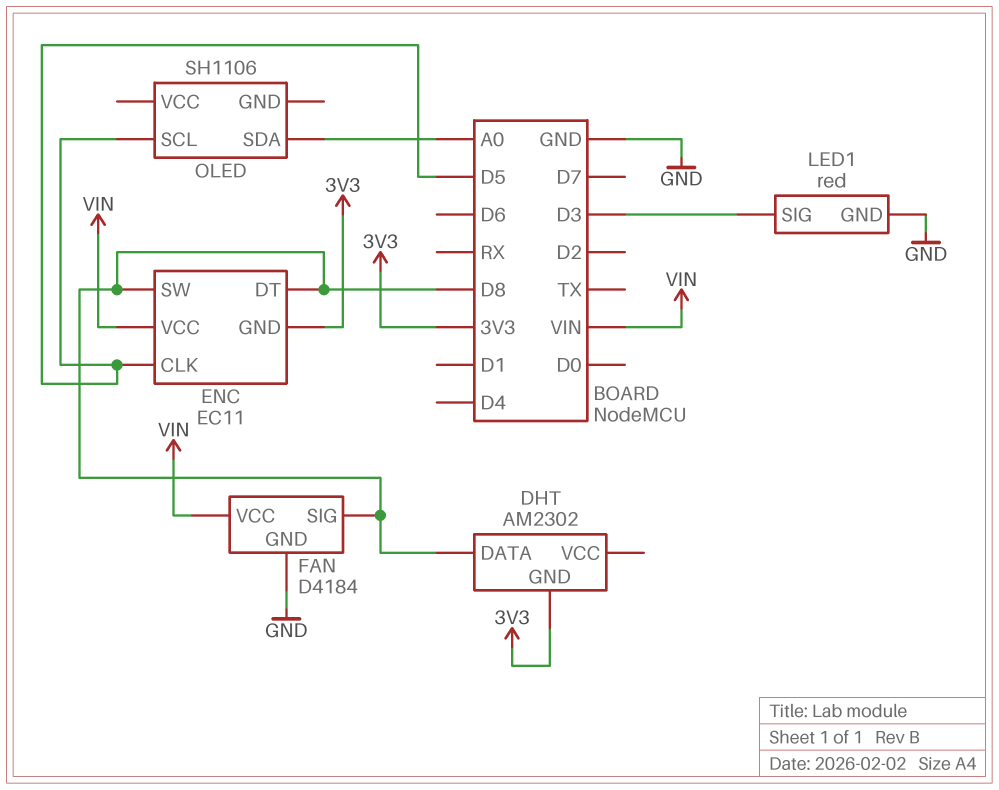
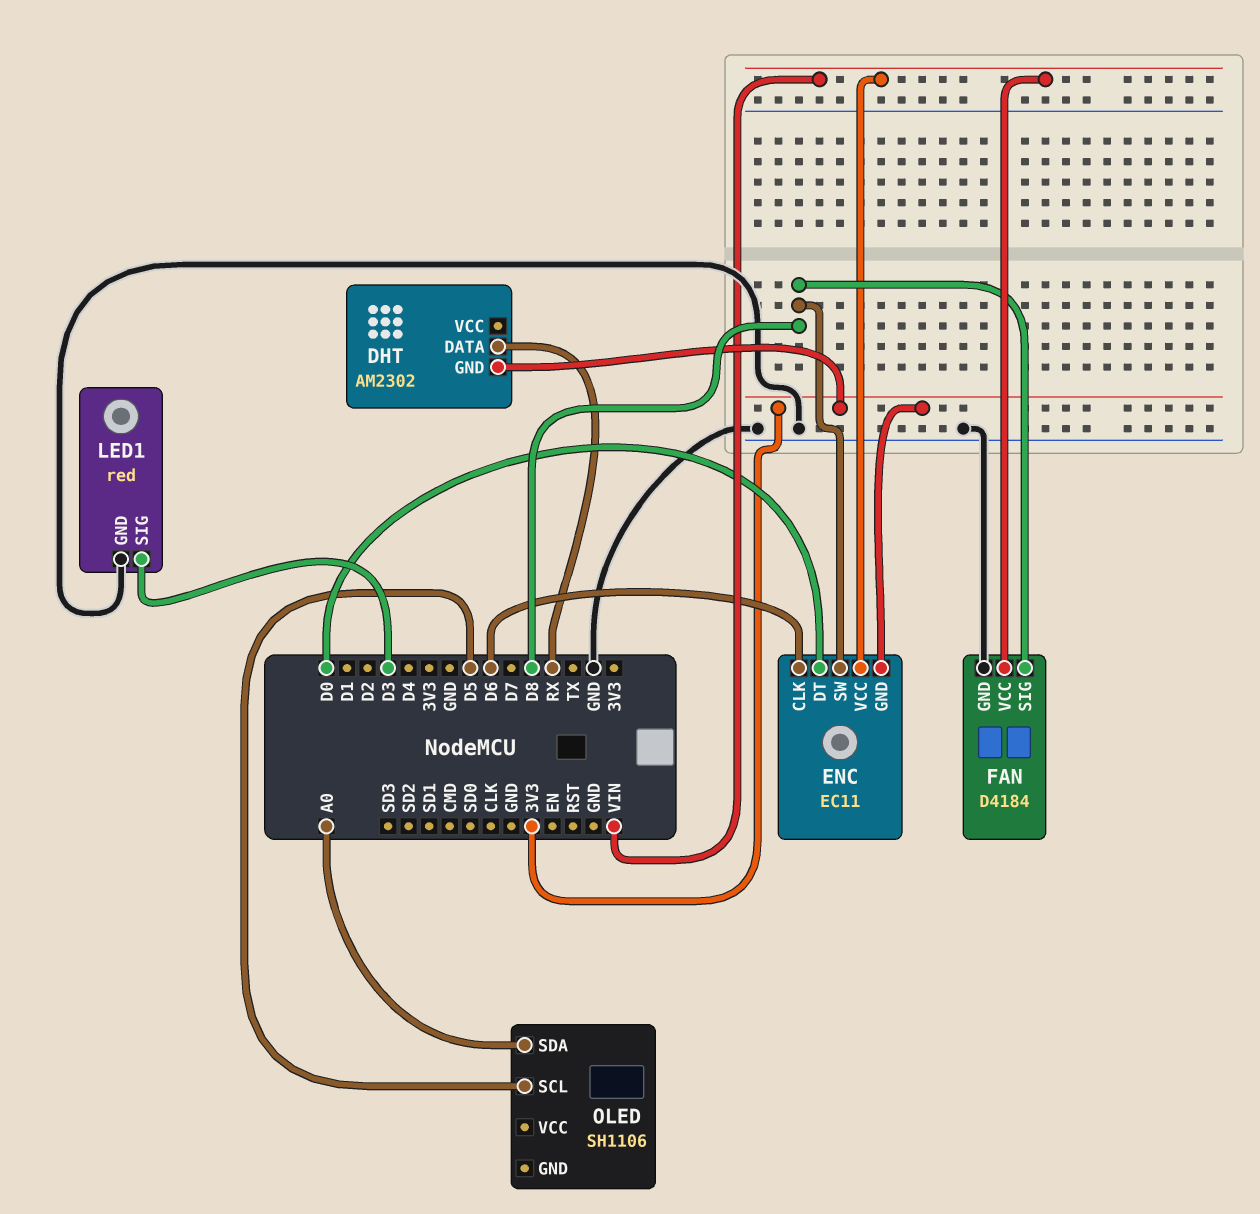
DHT pin DATA: D8 -> RX
ENC pin CLK: D5 -> D6
ENC pin DT: D8 -> D0

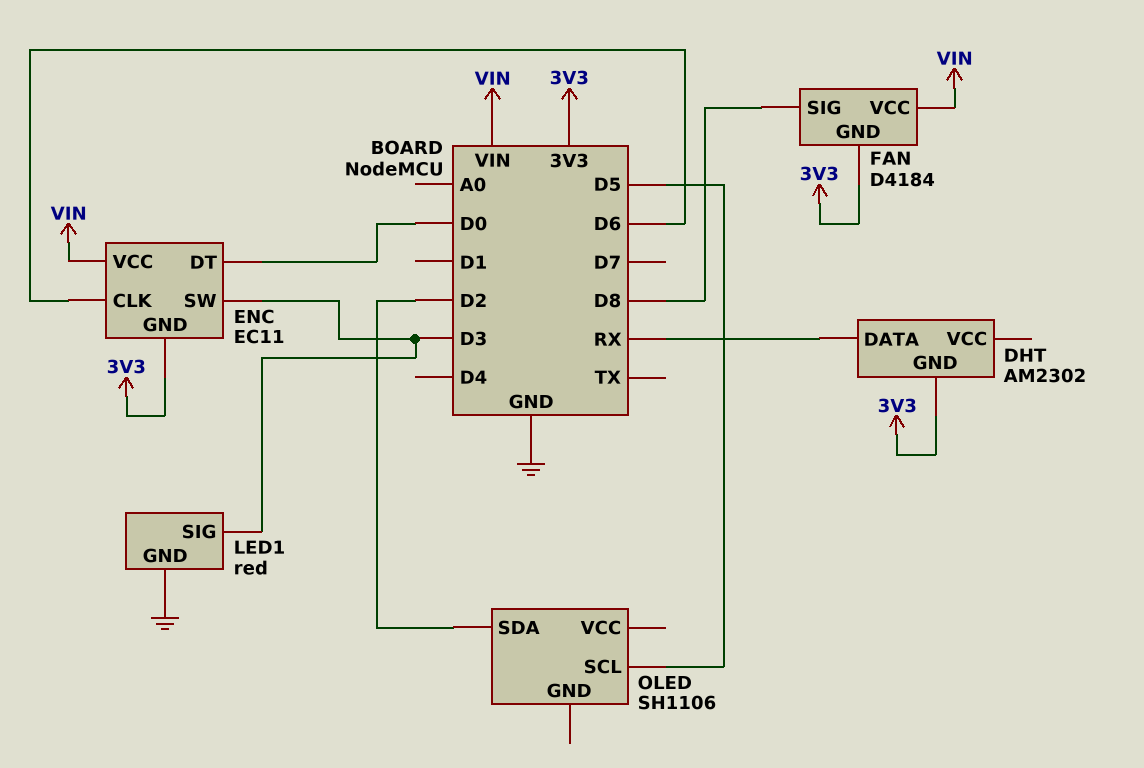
ENC pin SW: D8 -> D3
FAN pin GND: GND -> 3V3
OLED pin SDA: A0 -> D2

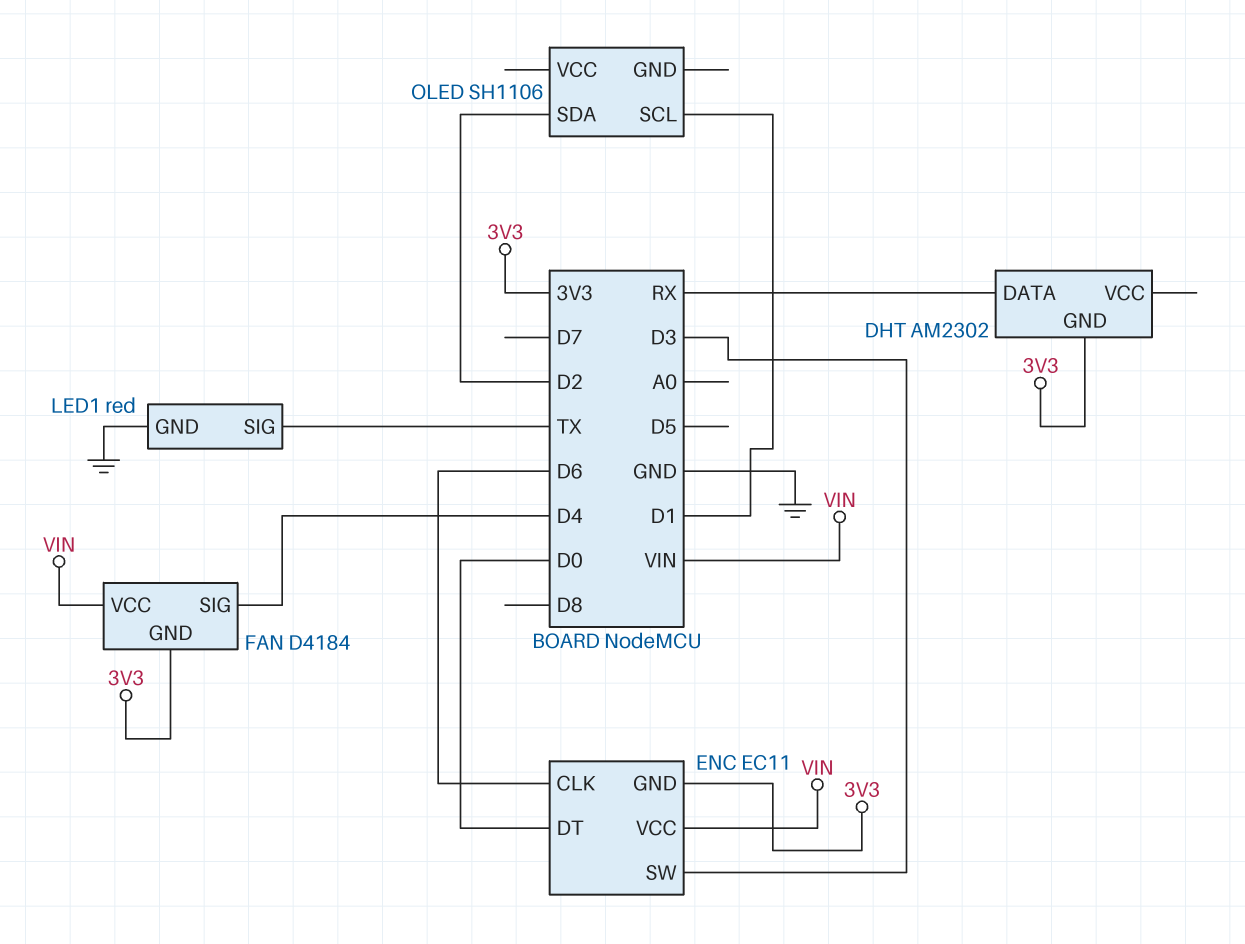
FAN pin SIG: D8 -> D4
LED1 pin SIG: D3 -> TX
OLED pin SCL: D5 -> D1

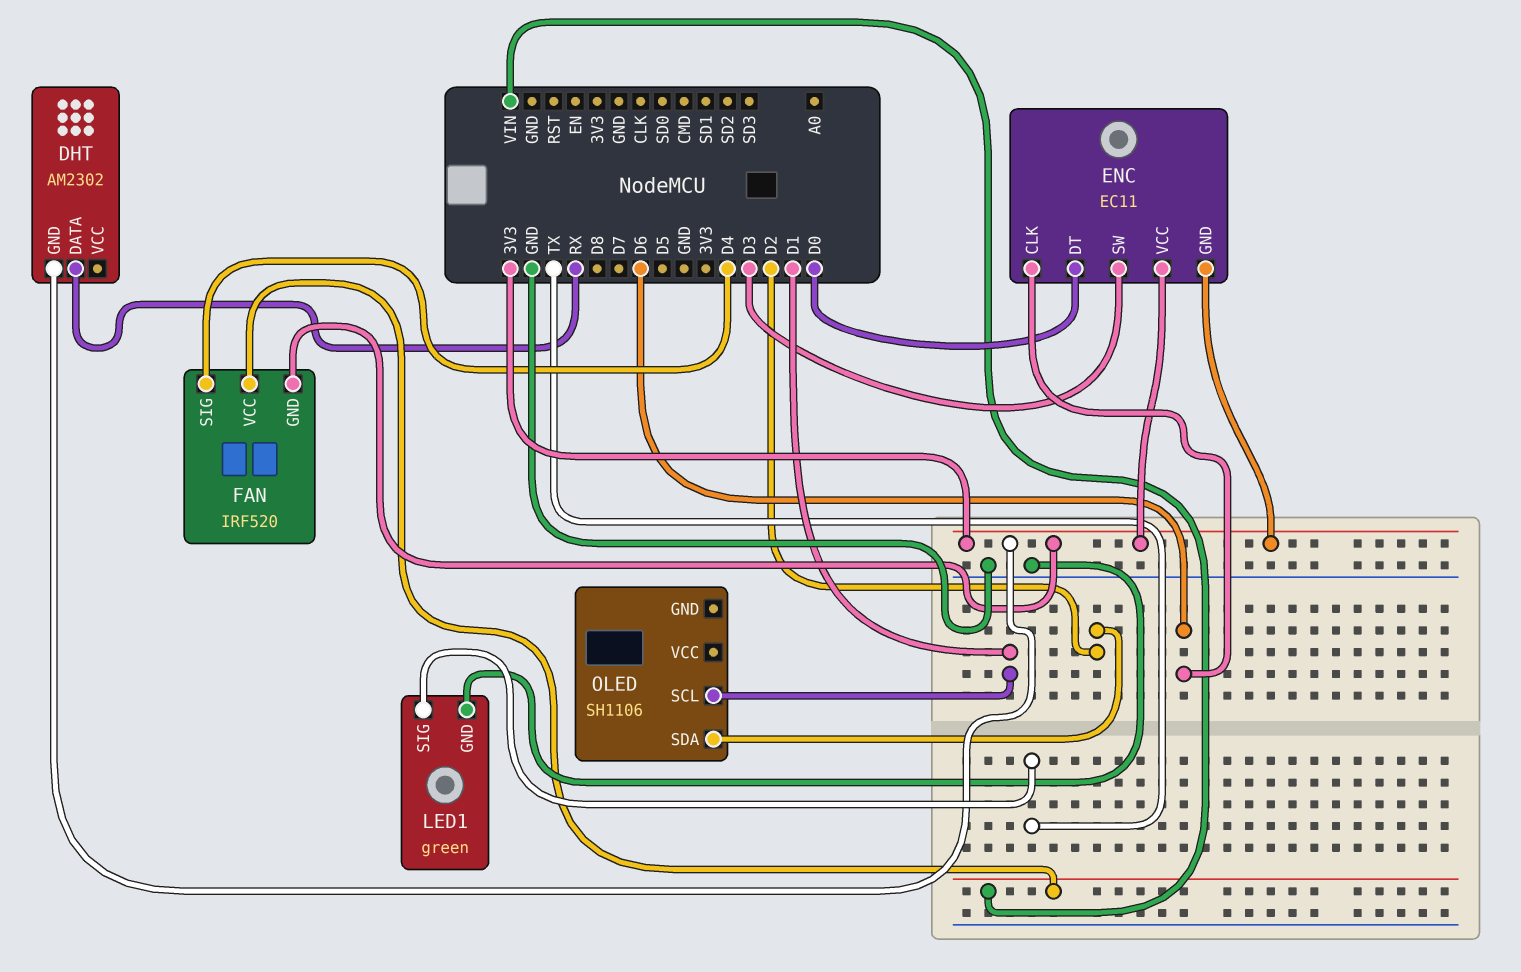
ENC pin VCC: VIN -> 3V3
FAN: D4184 -> IRF520
LED1: red -> green

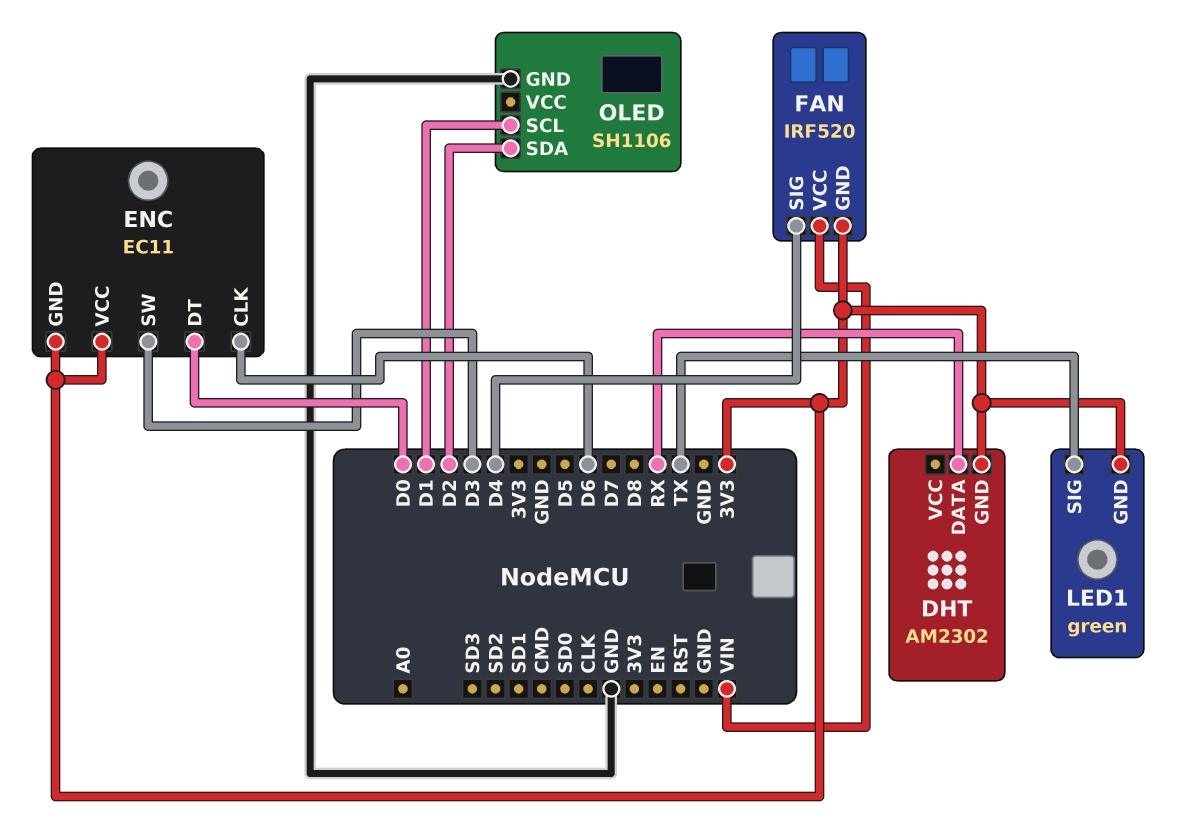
LED1 pin GND: GND -> 3V3
OLED pin GND: none -> GND

